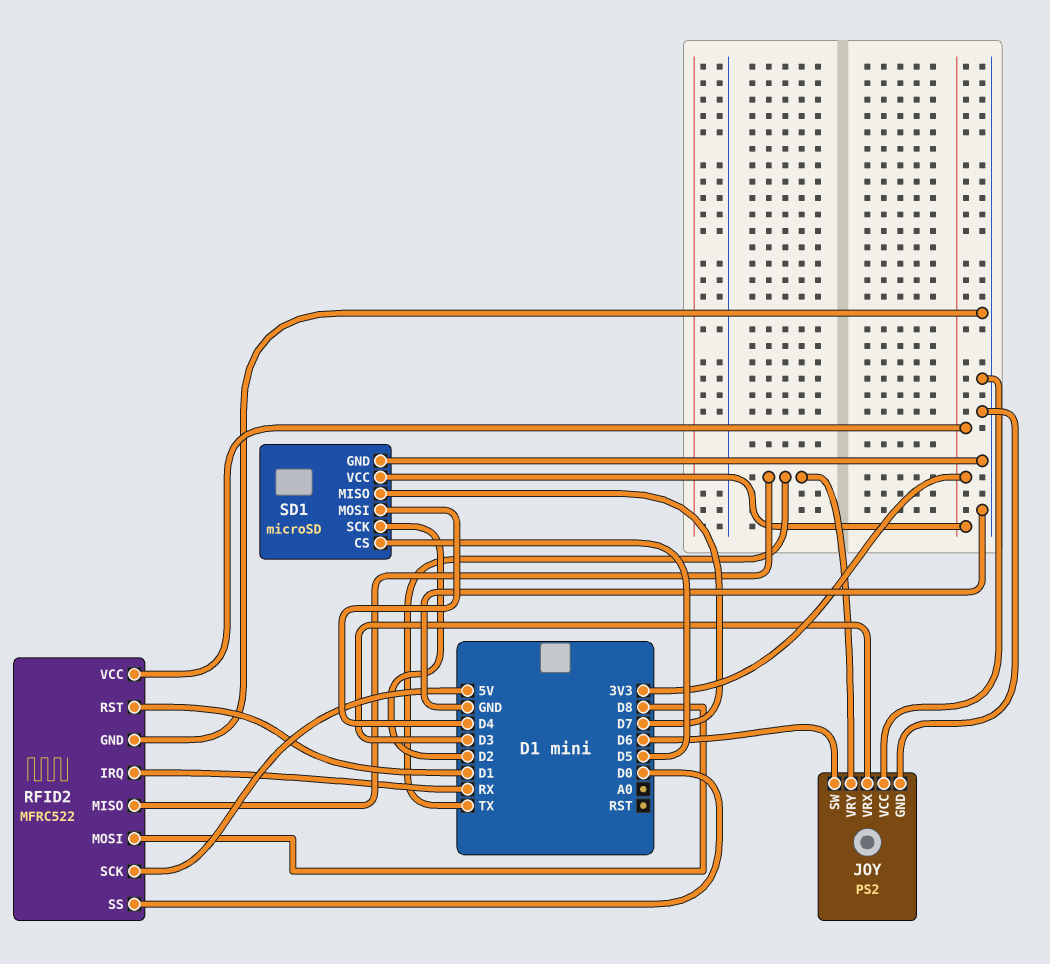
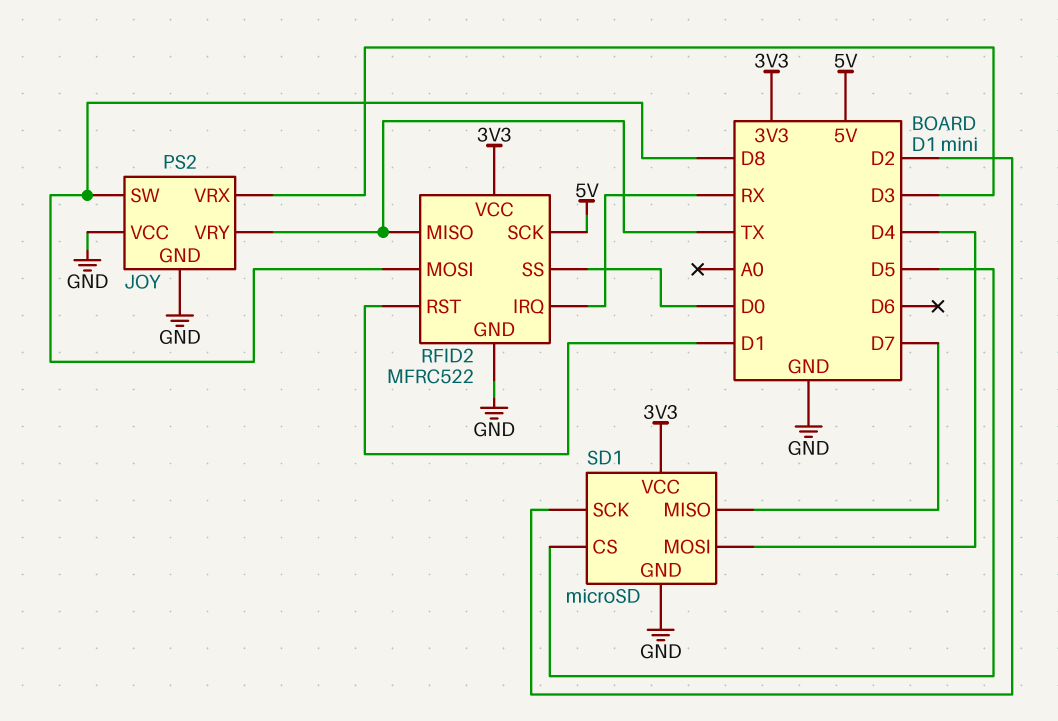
JOY pin SW: D6 -> D8

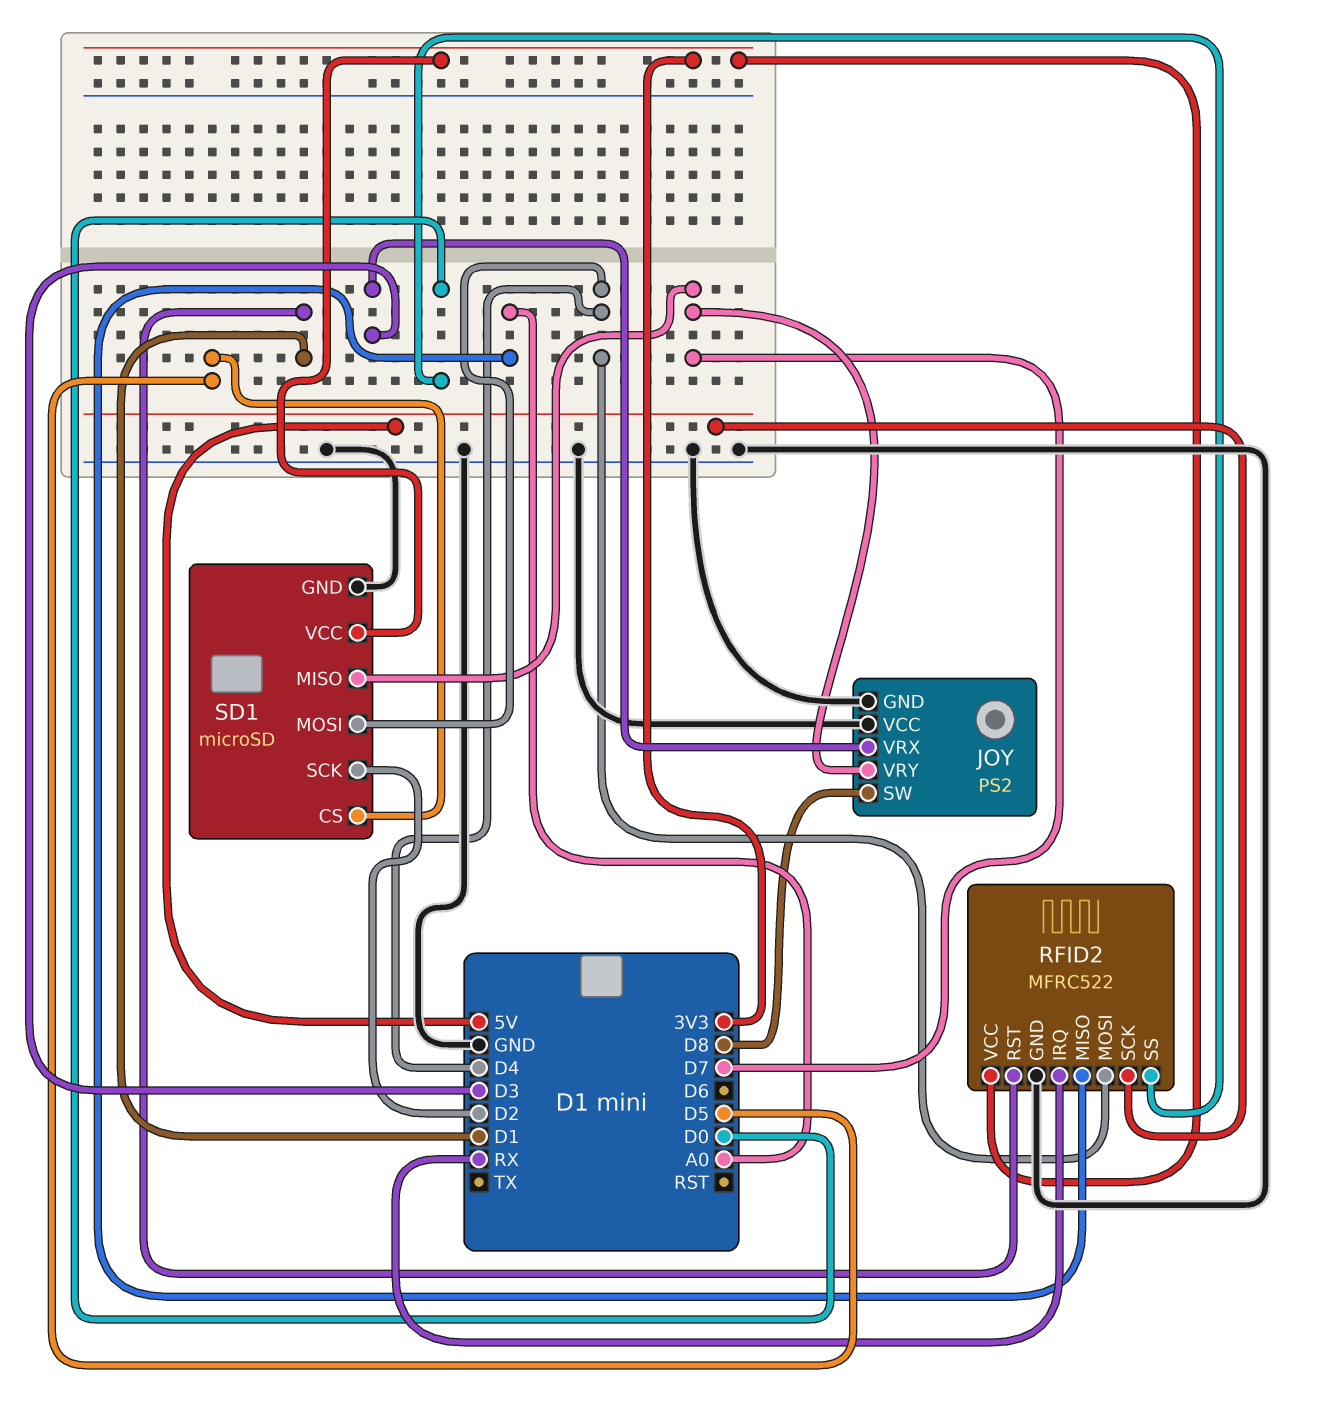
JOY pin VRY: TX -> D7
RFID2 pin MISO: TX -> A0
RFID2 pin MOSI: D8 -> D4

